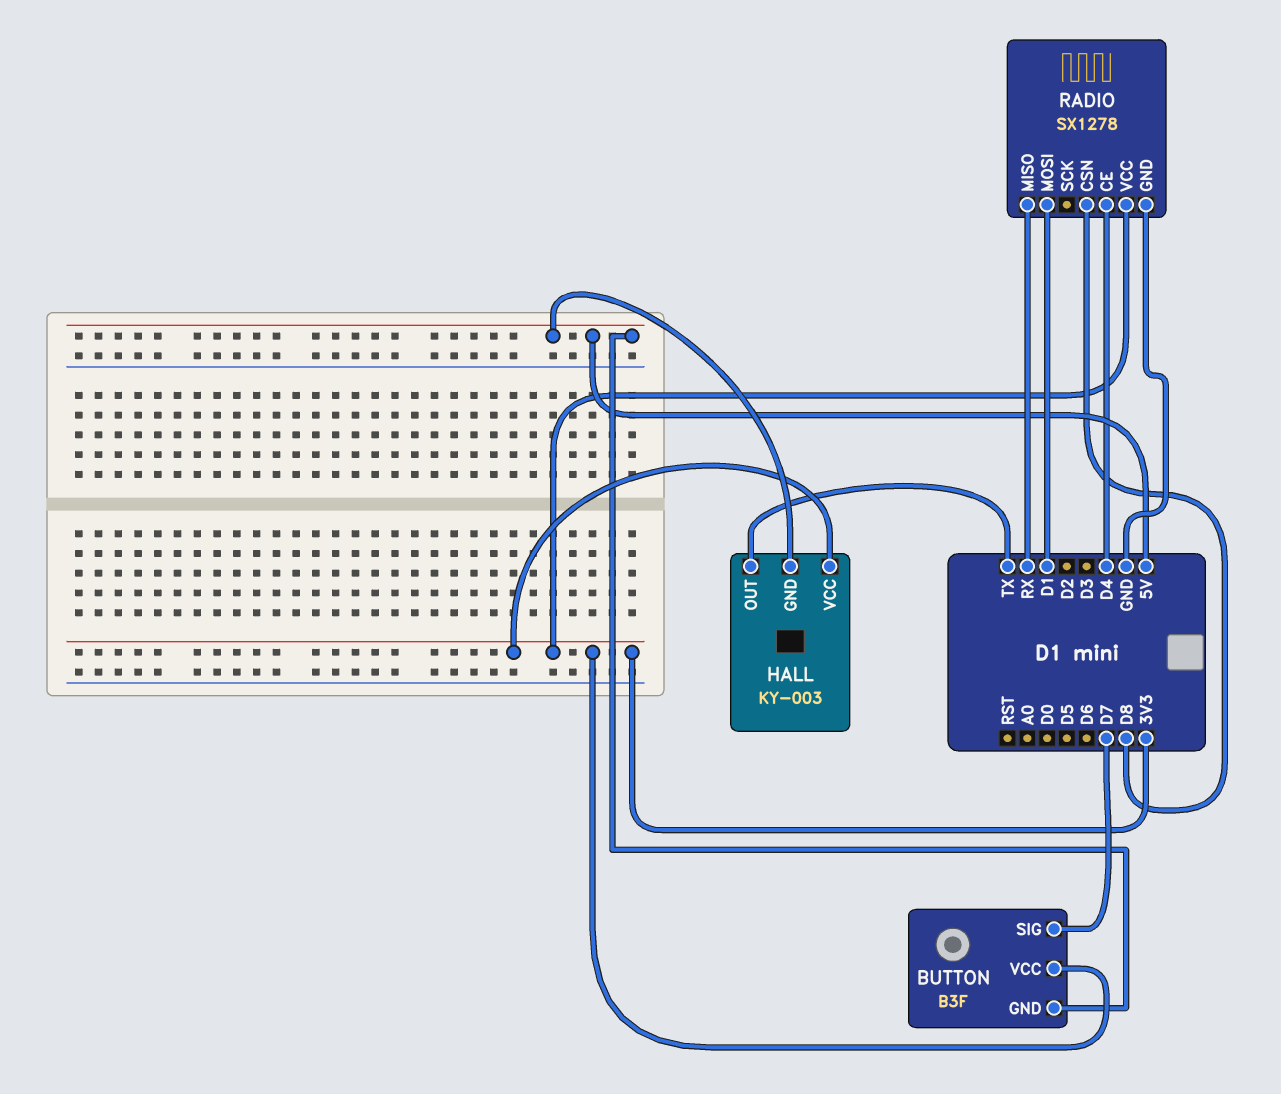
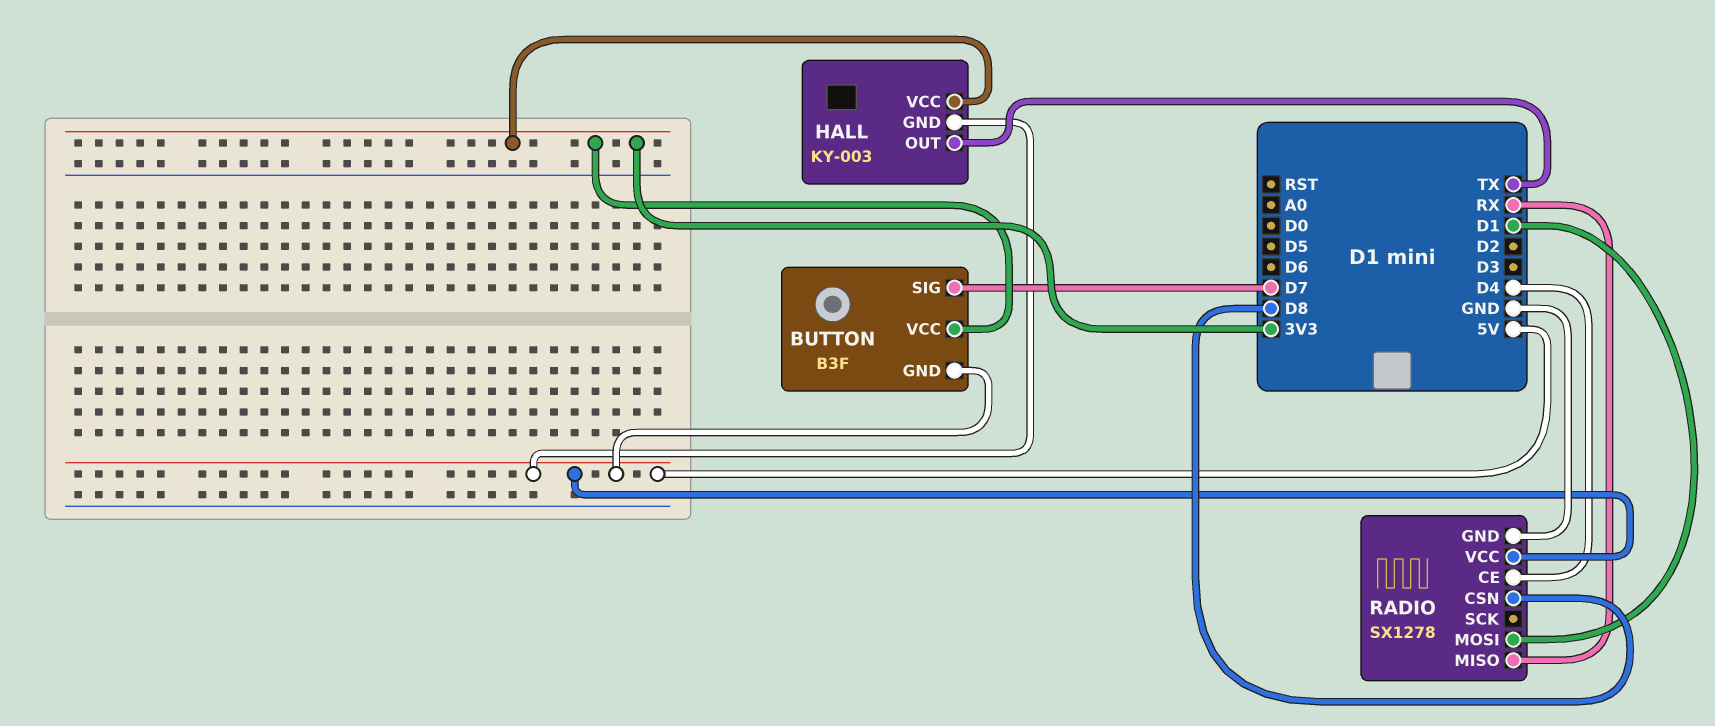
RADIO pin VCC: 3V3 -> 5V

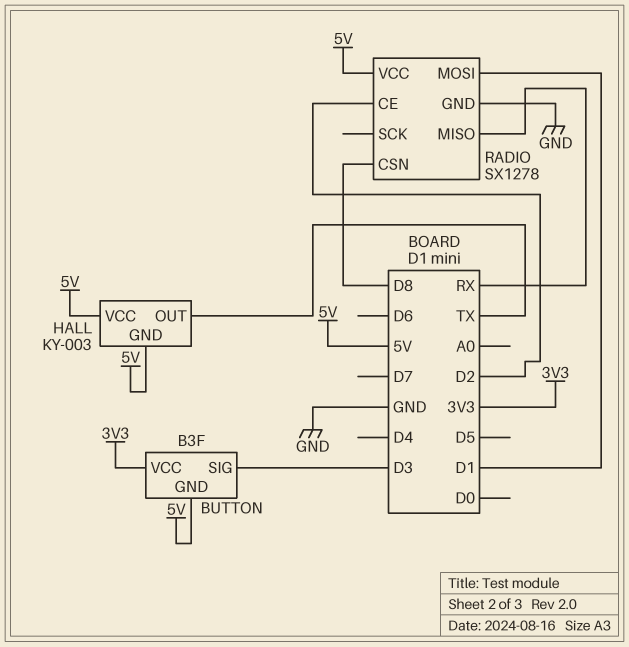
BUTTON pin SIG: D7 -> D3
HALL pin VCC: 3V3 -> 5V
RADIO pin CE: D4 -> D2

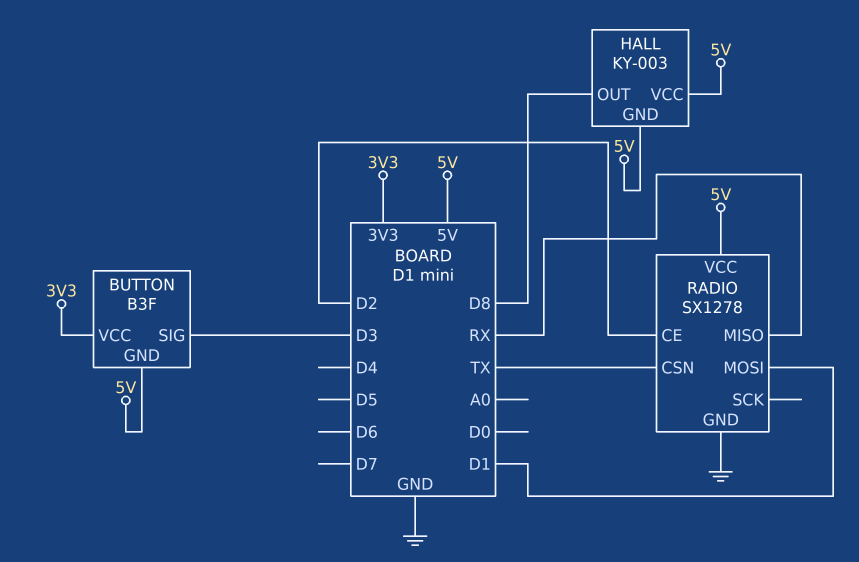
HALL pin OUT: TX -> D8
RADIO pin CSN: D8 -> TX

